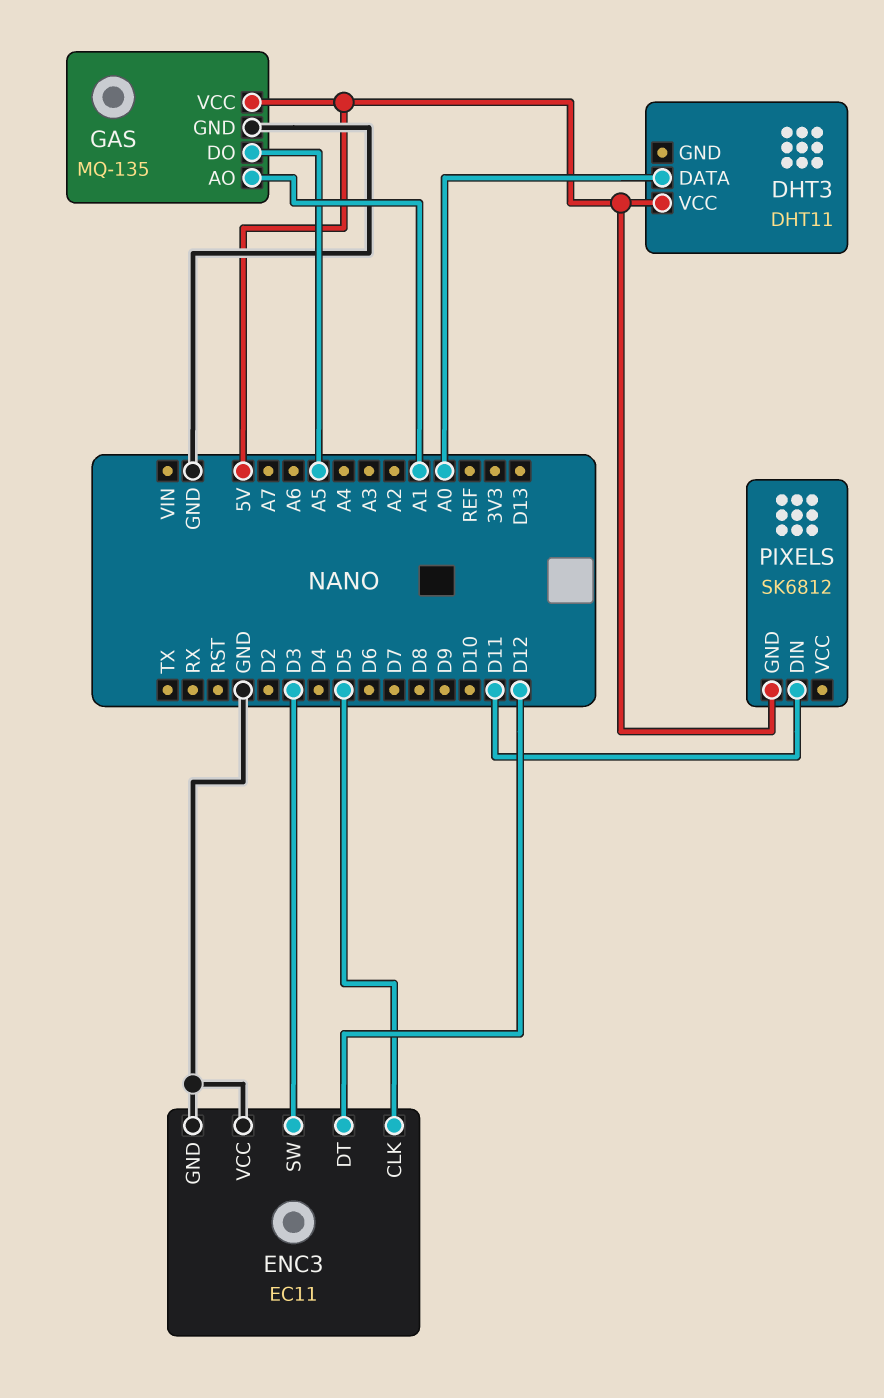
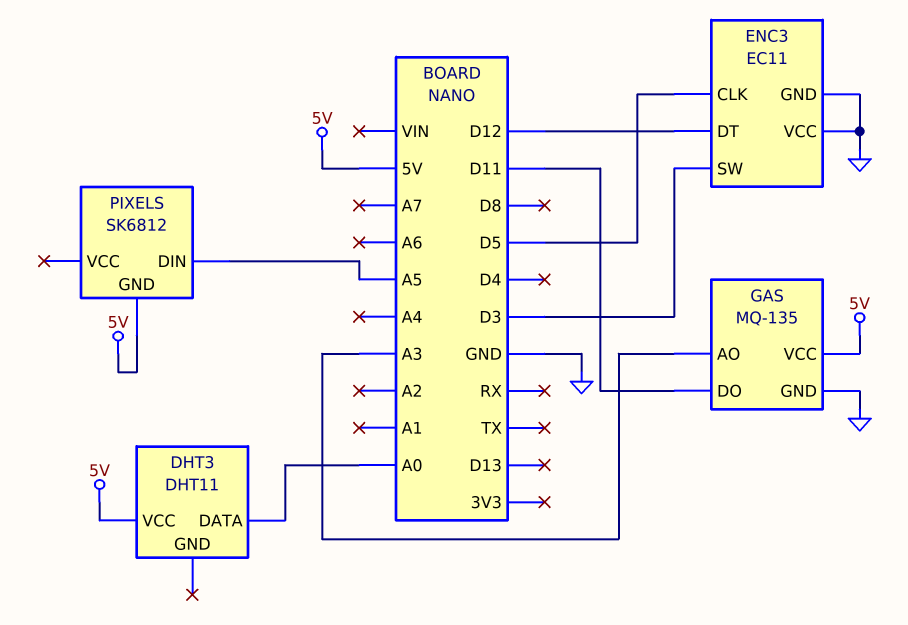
GAS pin AO: A1 -> A3
GAS pin DO: A5 -> D11
PIXELS pin DIN: D11 -> A5

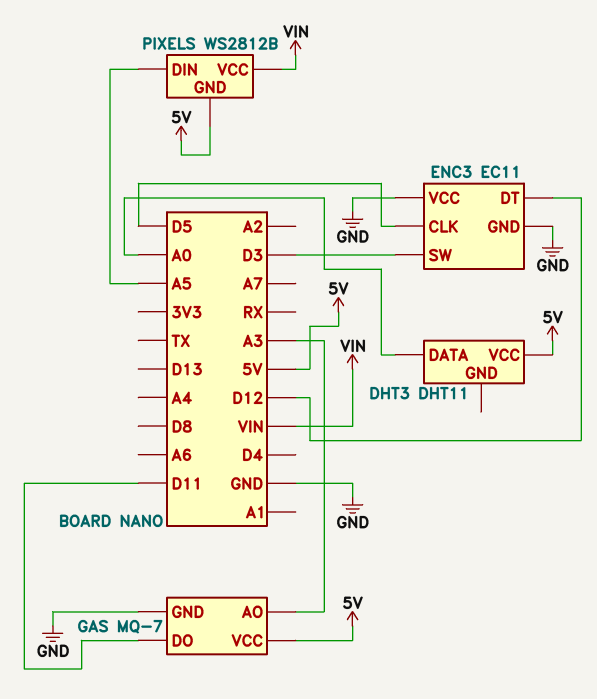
GAS: MQ-135 -> MQ-7
PIXELS: SK6812 -> WS2812B
PIXELS pin VCC: none -> VIN

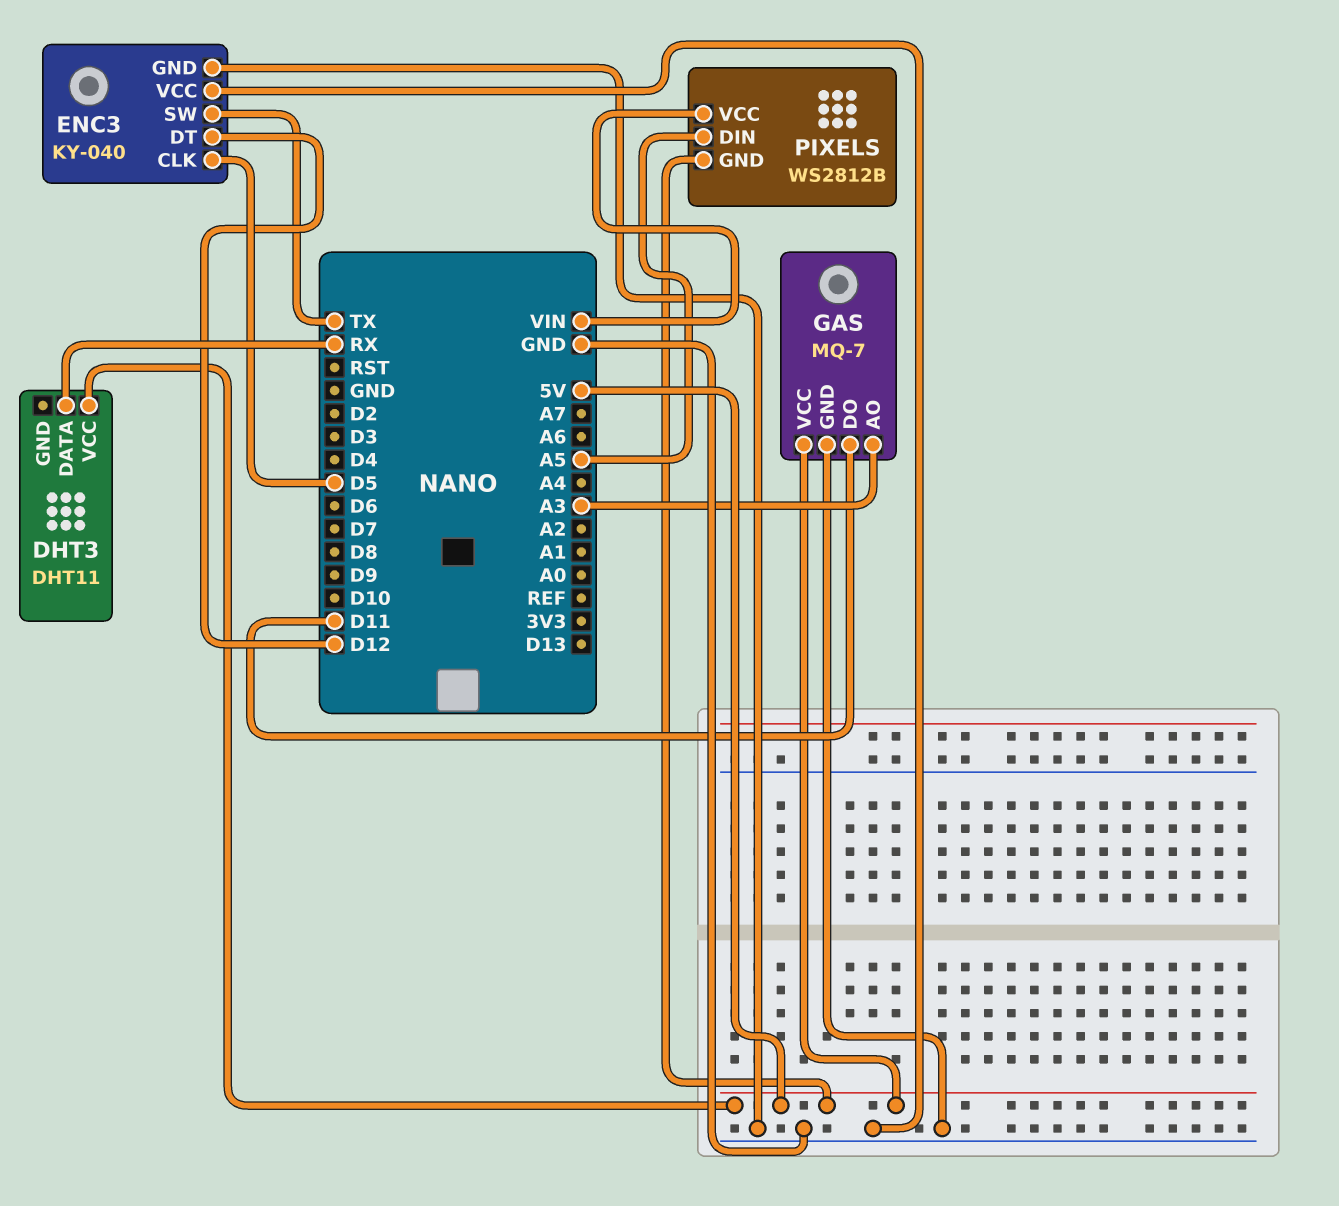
DHT3 pin DATA: A0 -> RX
ENC3: EC11 -> KY-040
ENC3 pin SW: D3 -> TX

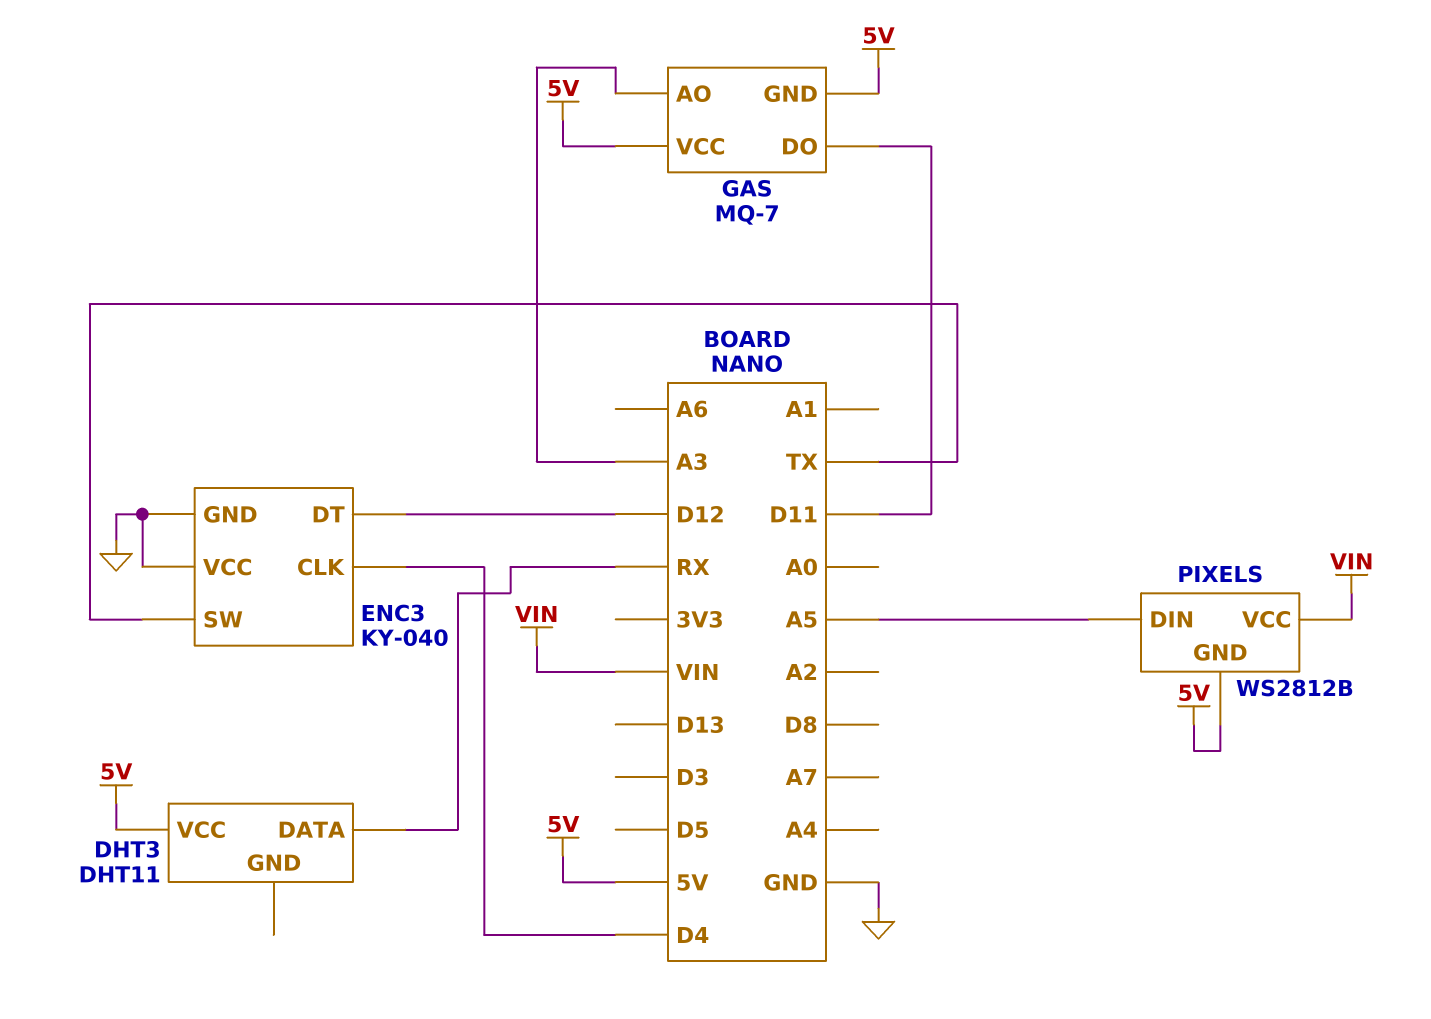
ENC3 pin CLK: D5 -> D4
GAS pin GND: GND -> 5V

